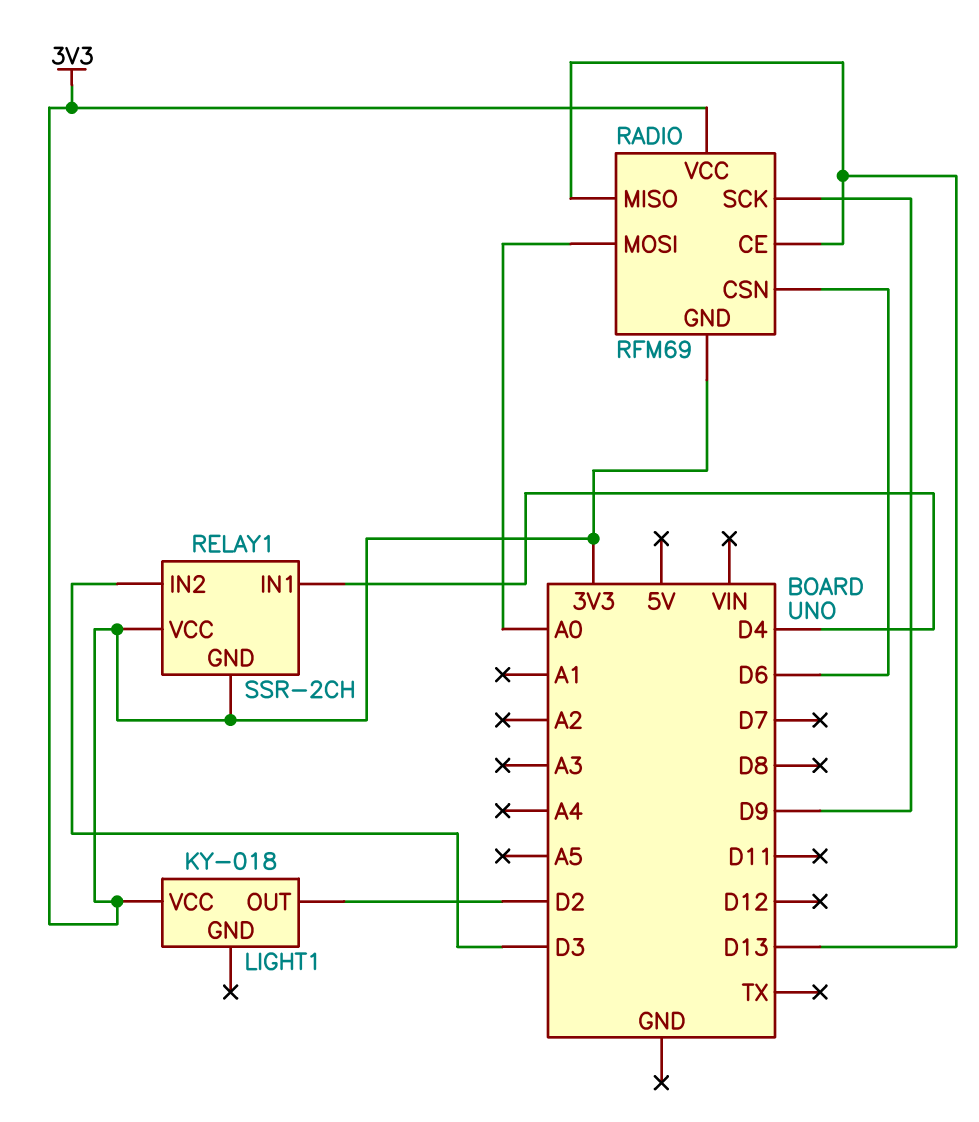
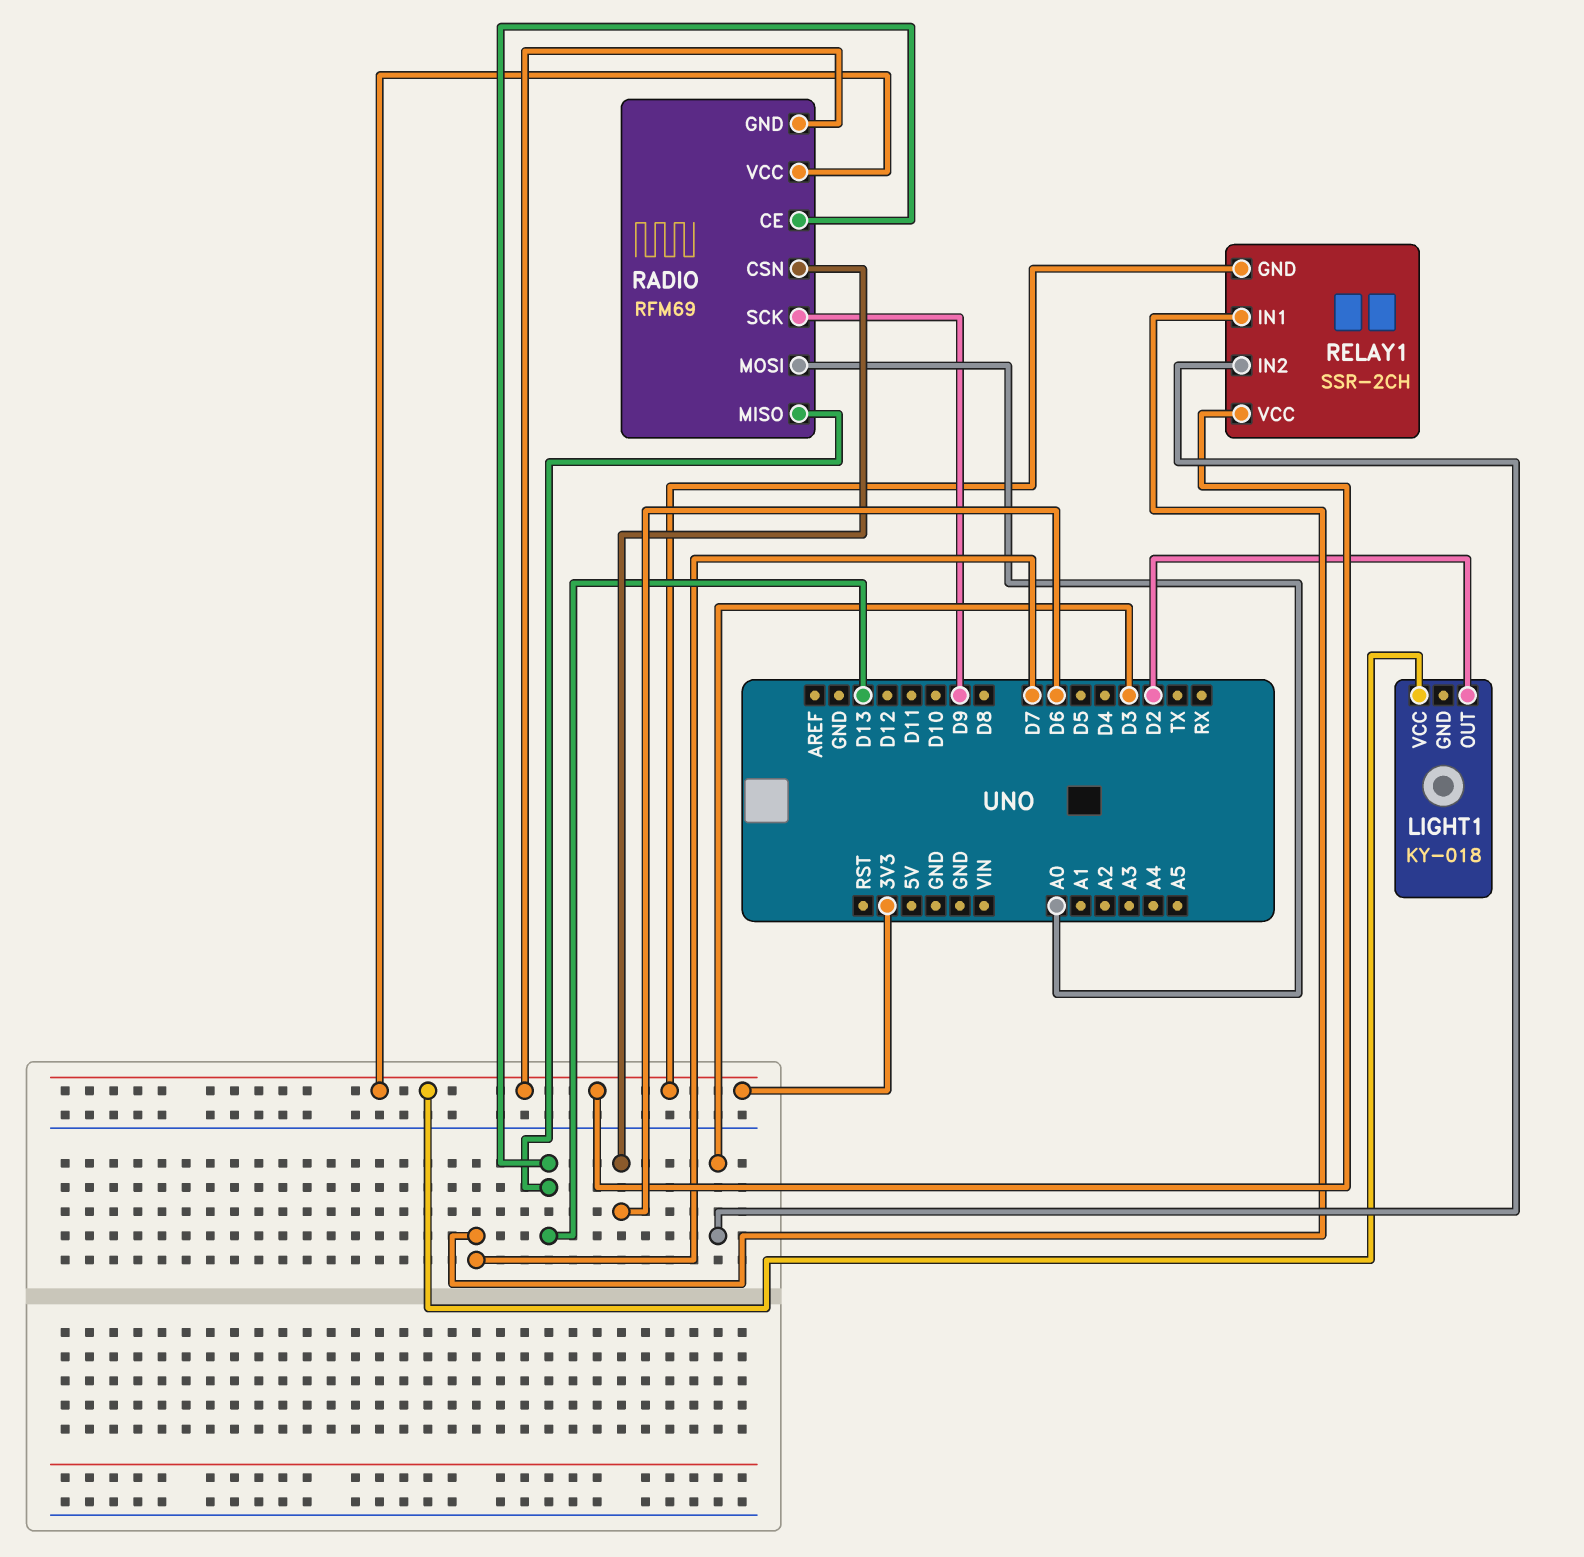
RELAY1 pin IN1: D4 -> D7

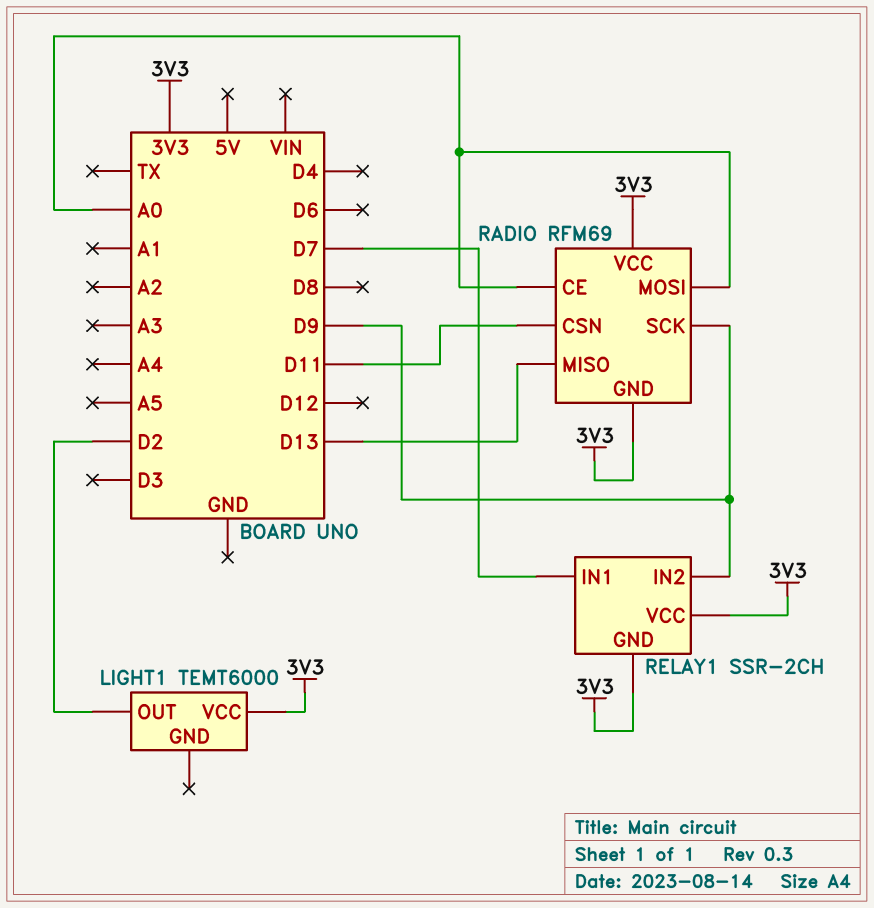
LIGHT1: KY-018 -> TEMT6000
RADIO pin CE: D13 -> A0
RADIO pin CSN: D6 -> D11
RELAY1 pin IN2: D3 -> D9

